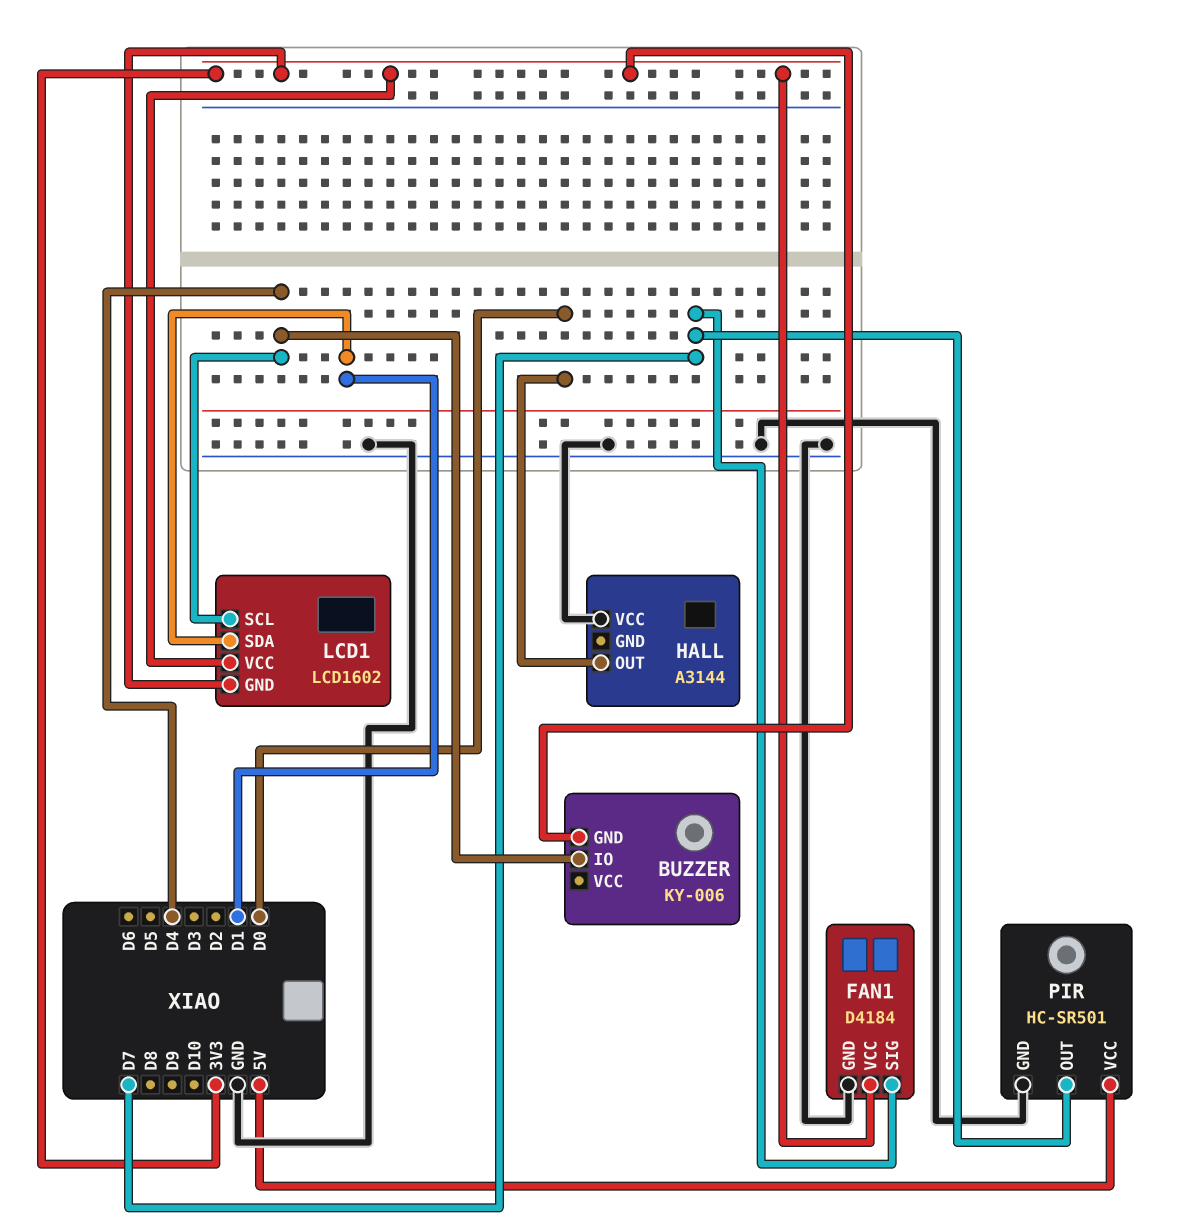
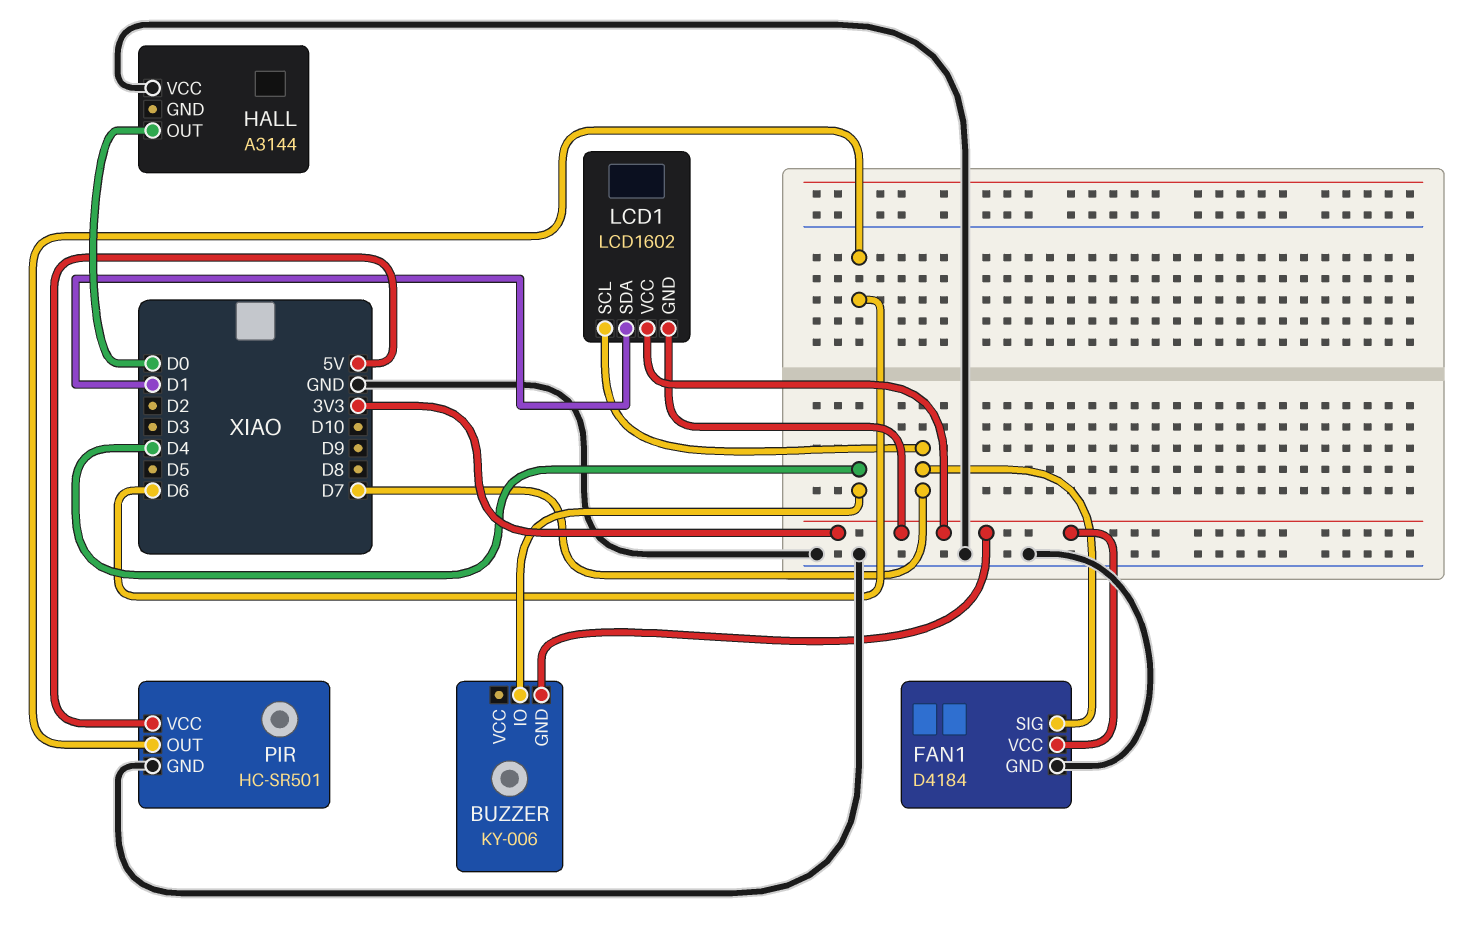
LCD1 pin SCL: D4 -> D7
PIR pin OUT: D7 -> D6

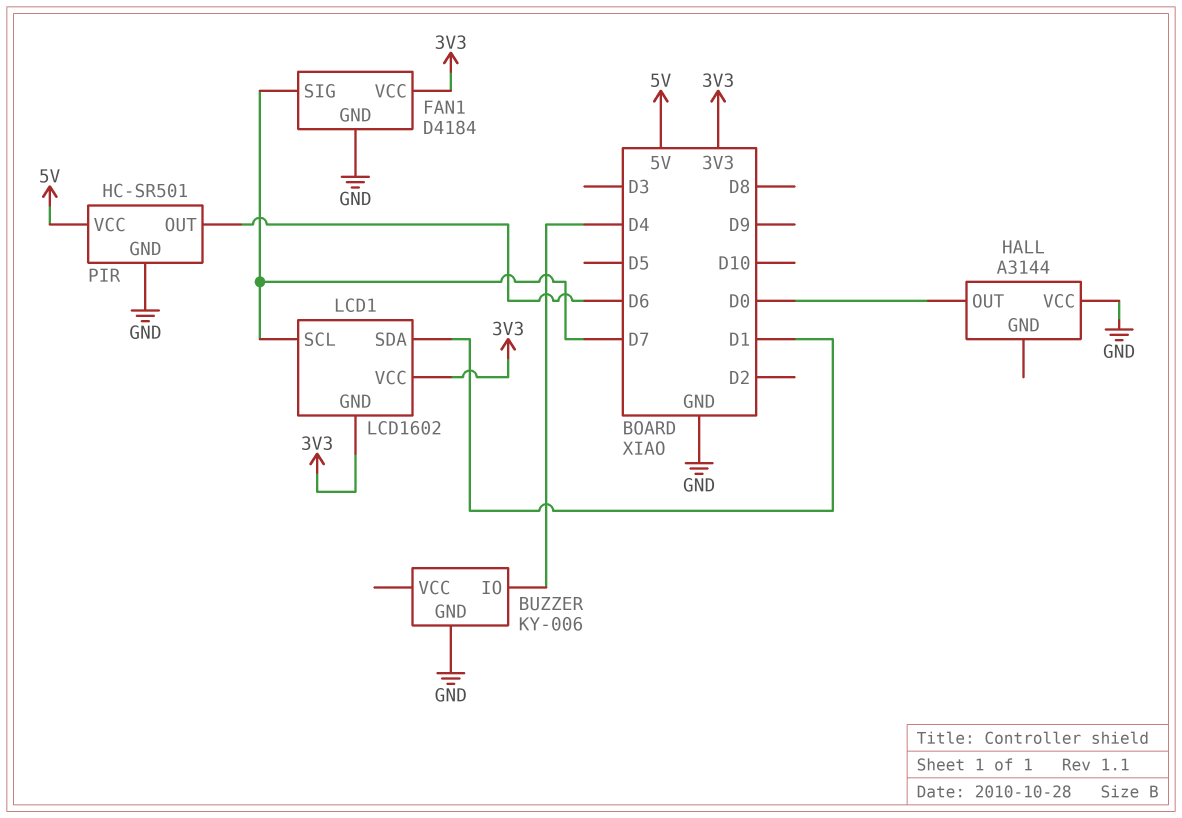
BUZZER pin GND: 3V3 -> GND

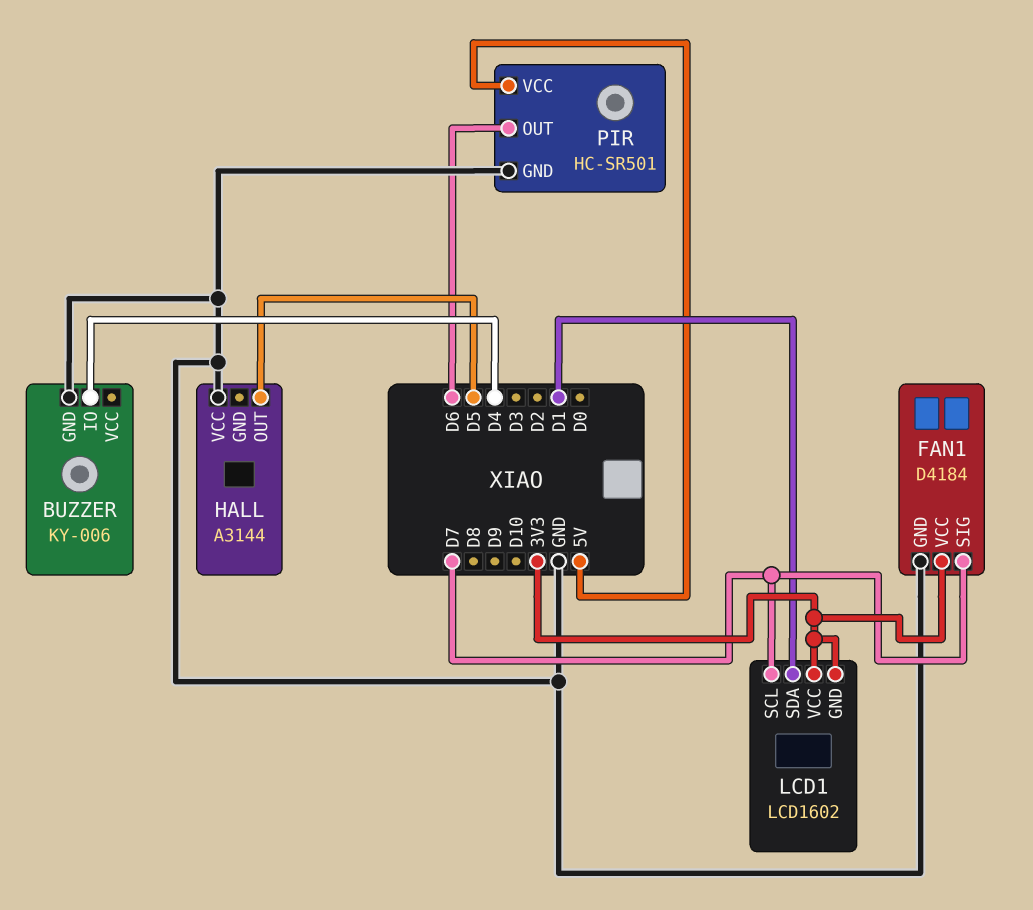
HALL pin OUT: D0 -> D5

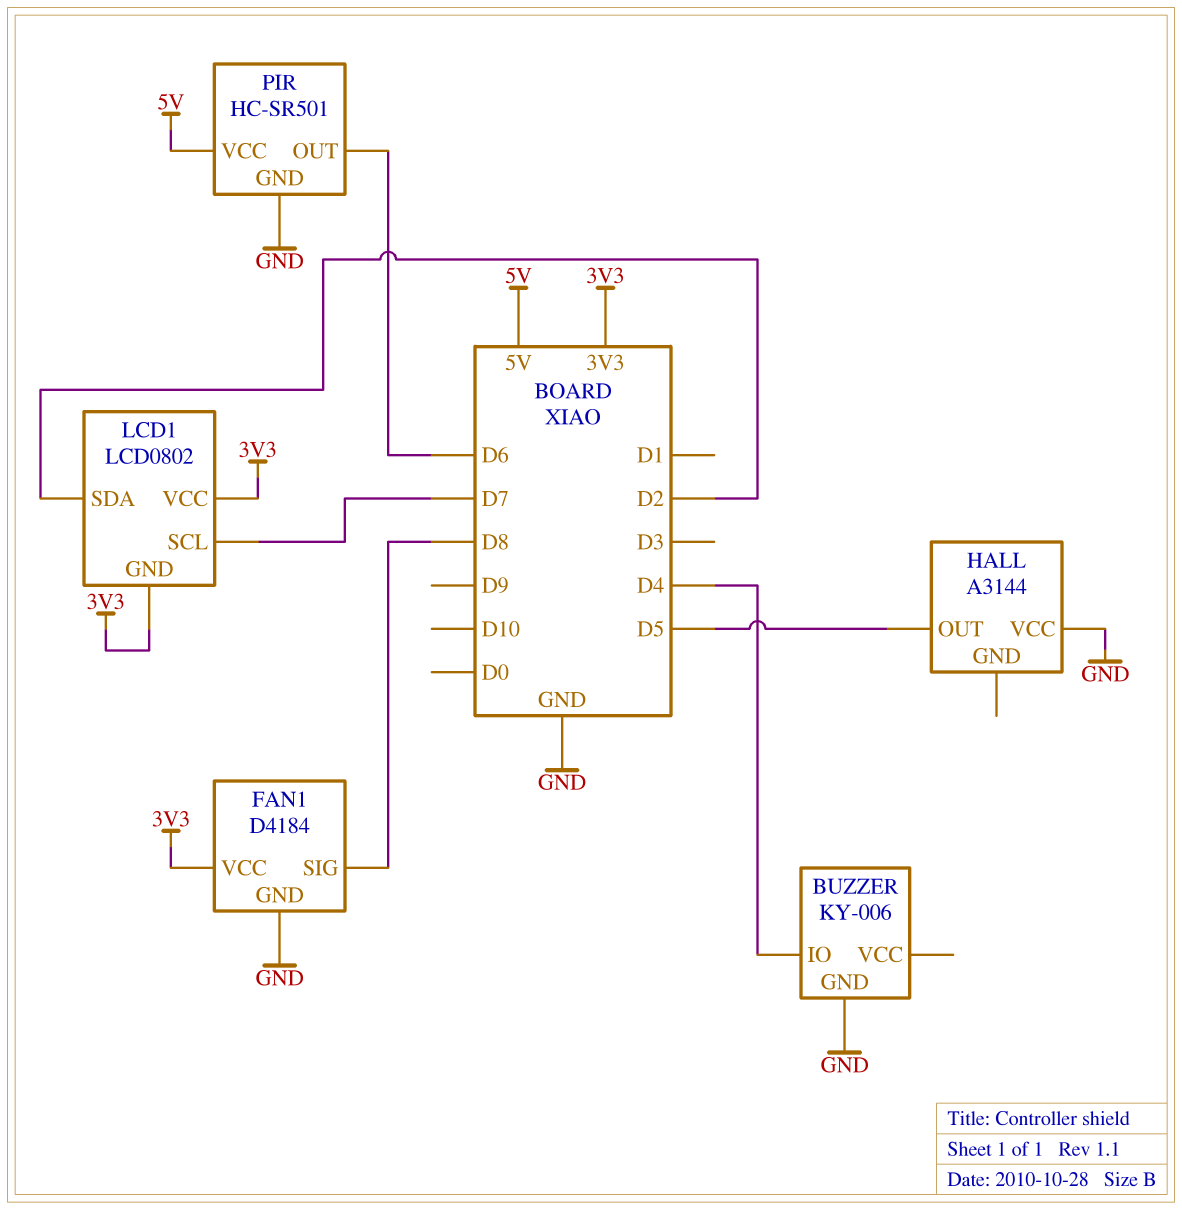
FAN1 pin SIG: D7 -> D8
LCD1: LCD1602 -> LCD0802
LCD1 pin SDA: D1 -> D2

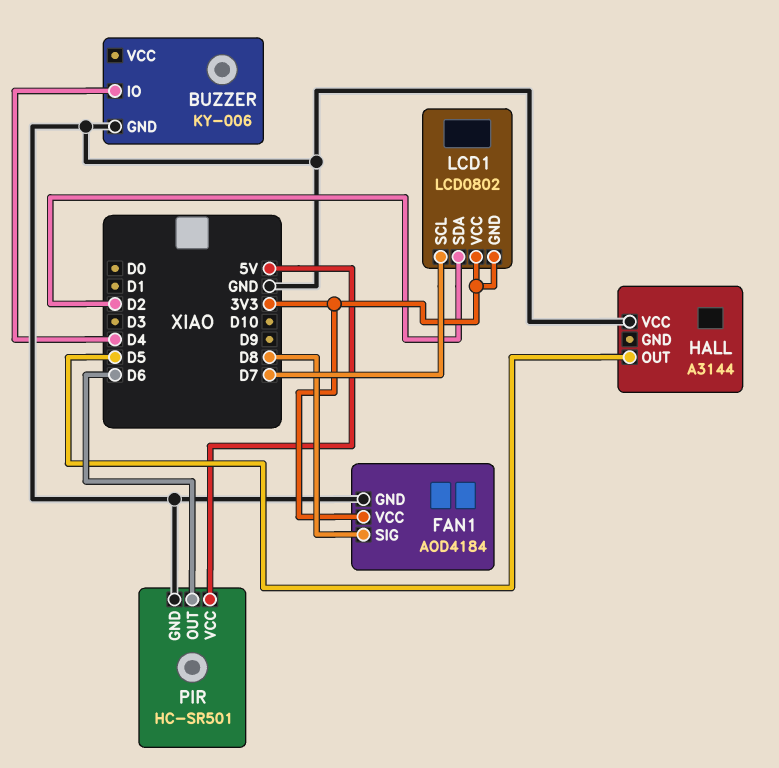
FAN1: D4184 -> AOD4184

